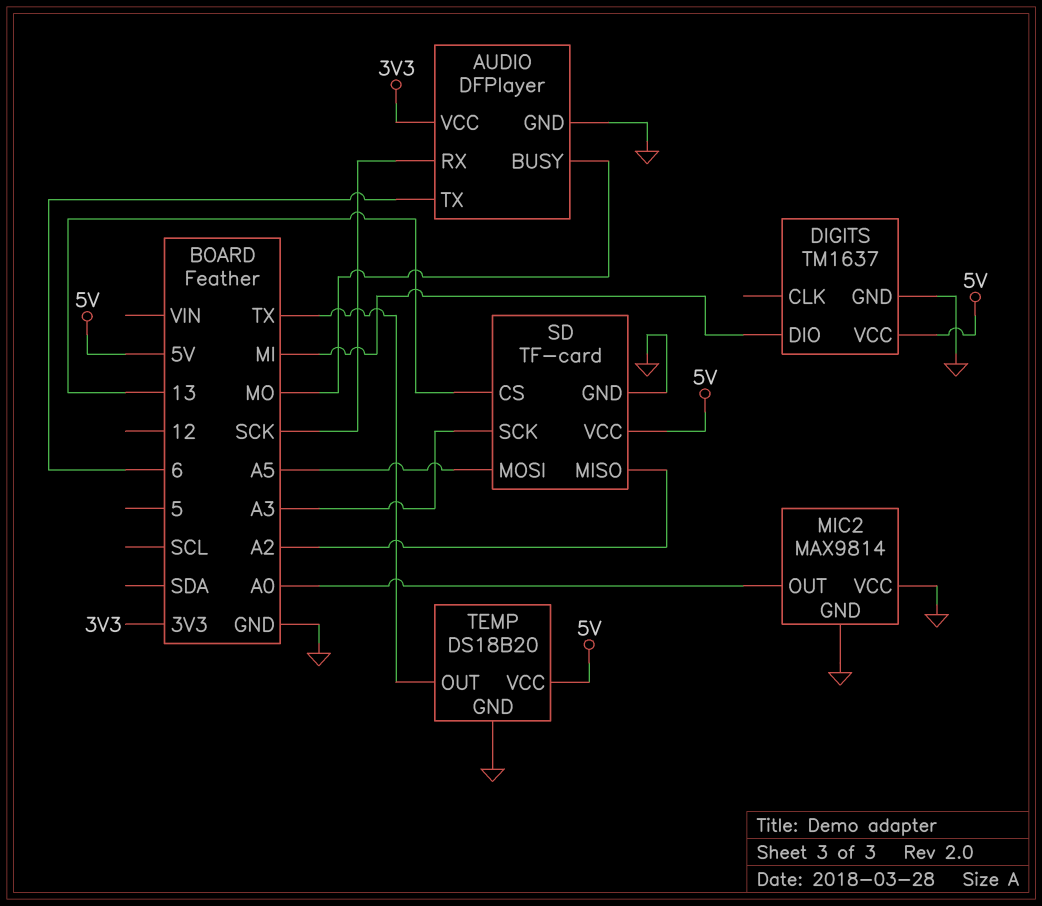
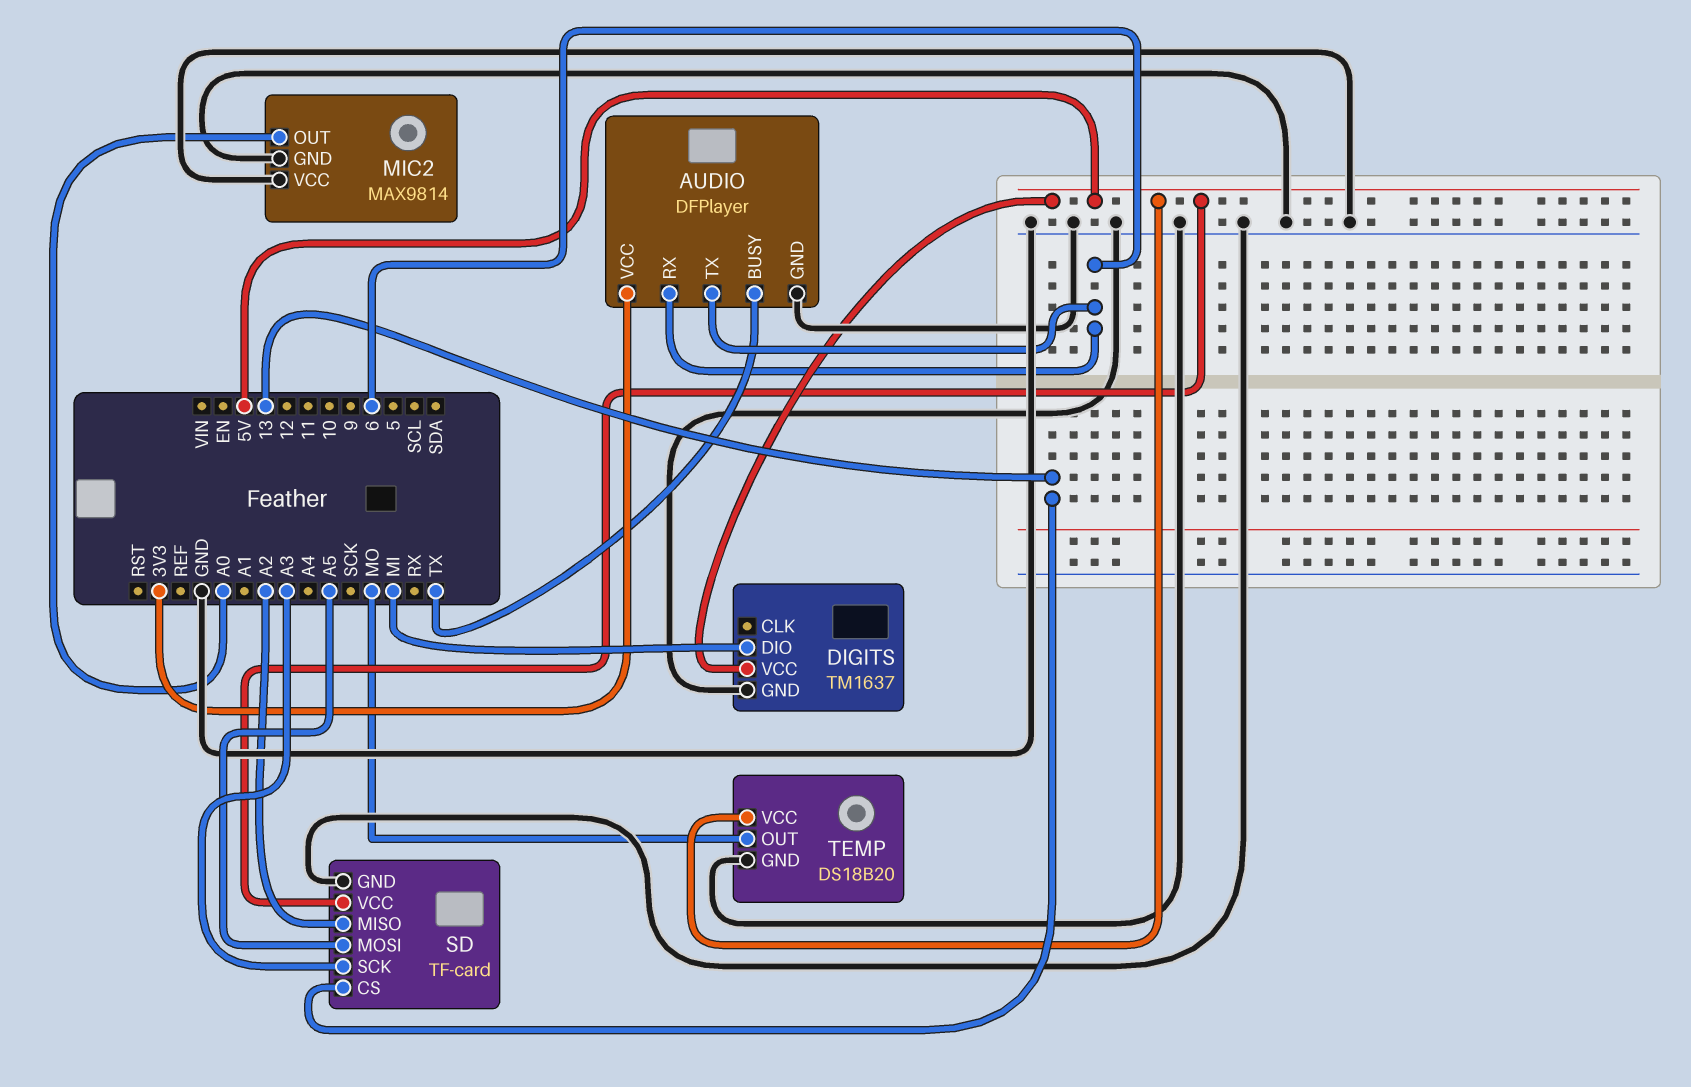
AUDIO pin BUSY: MO -> TX
AUDIO pin RX: SCK -> 6
TEMP pin OUT: TX -> MO

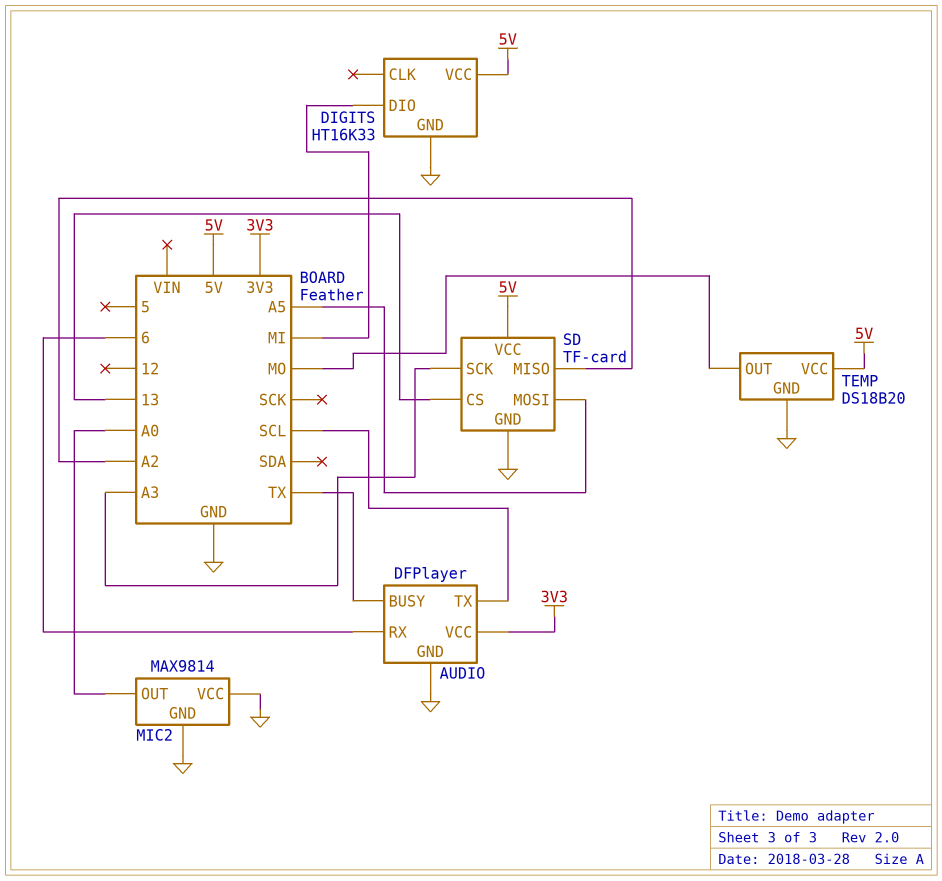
AUDIO pin TX: 6 -> SCL
DIGITS: TM1637 -> HT16K33

